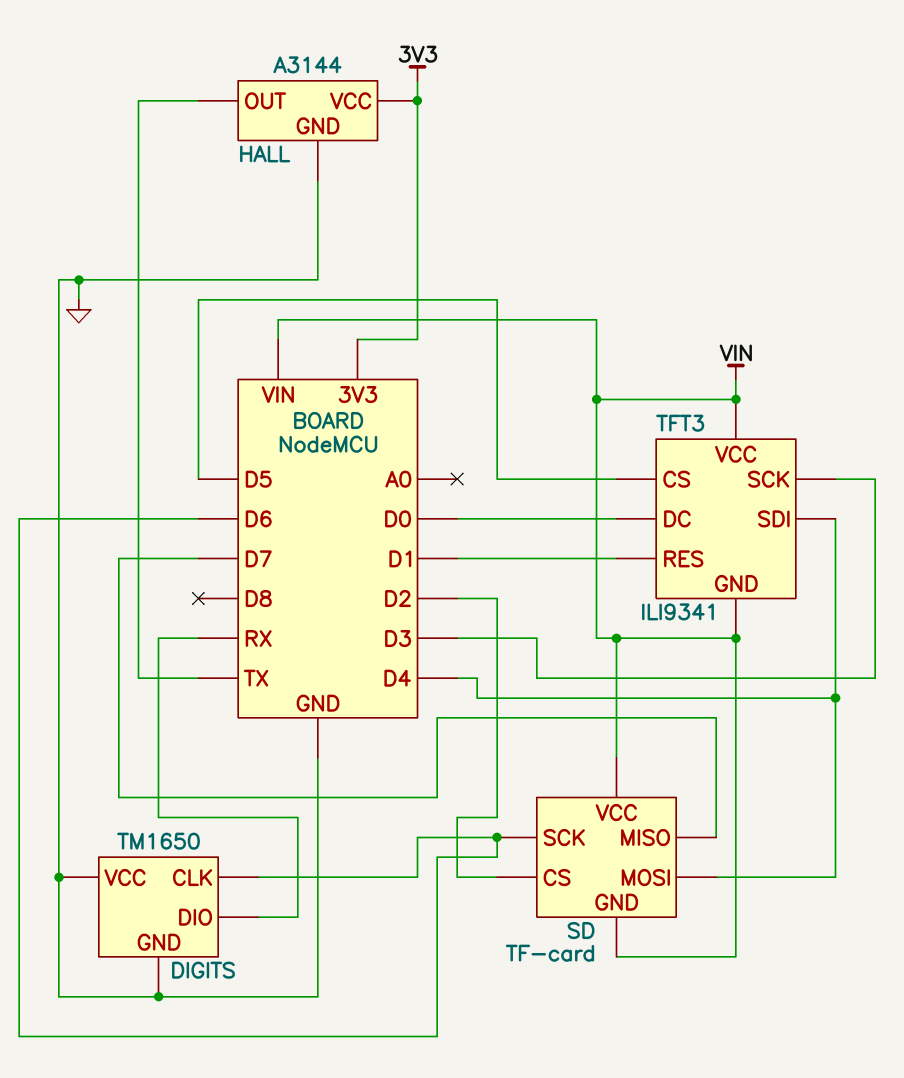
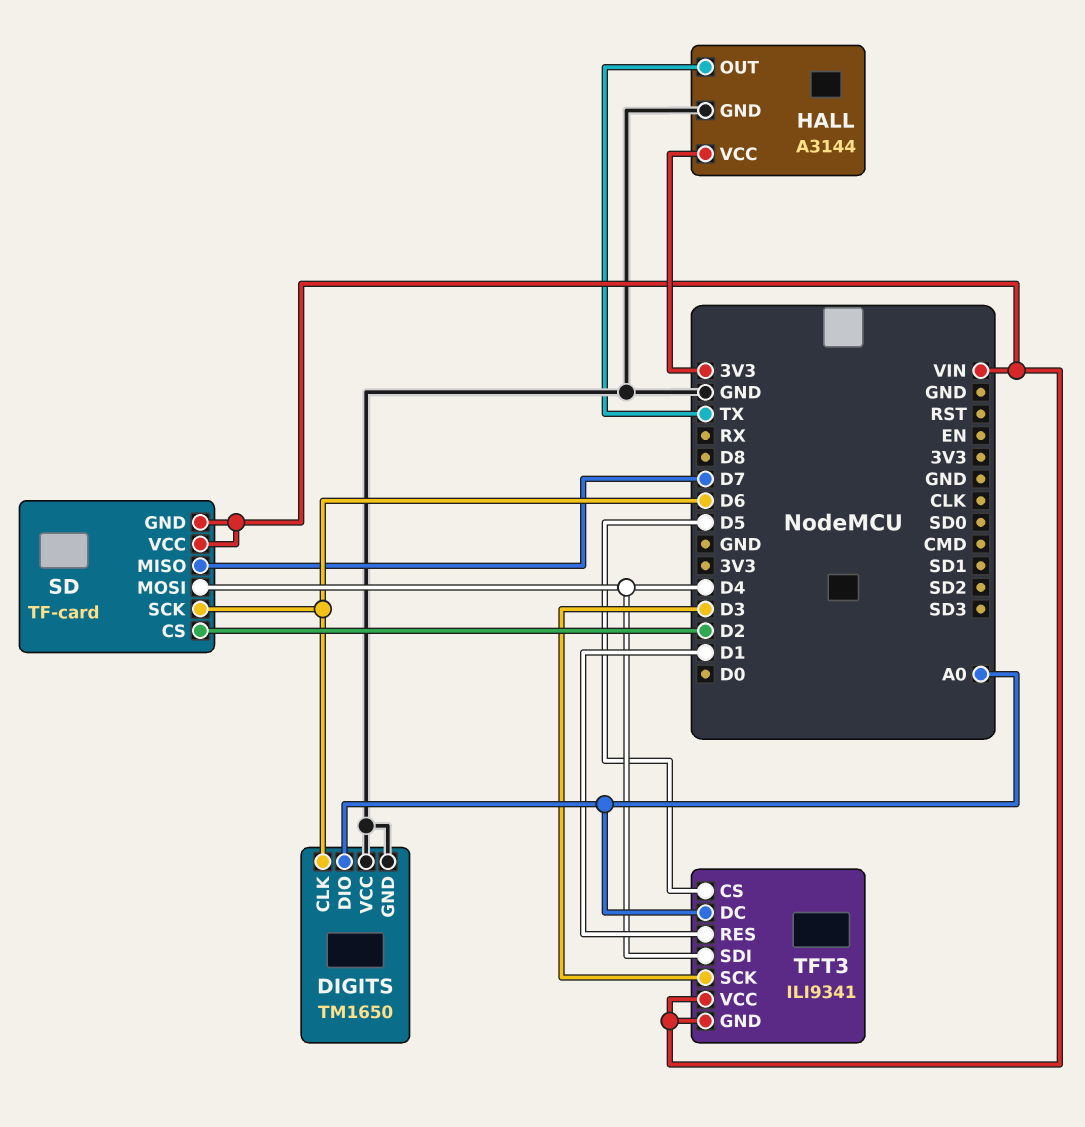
DIGITS pin DIO: RX -> A0
TFT3 pin DC: D0 -> A0

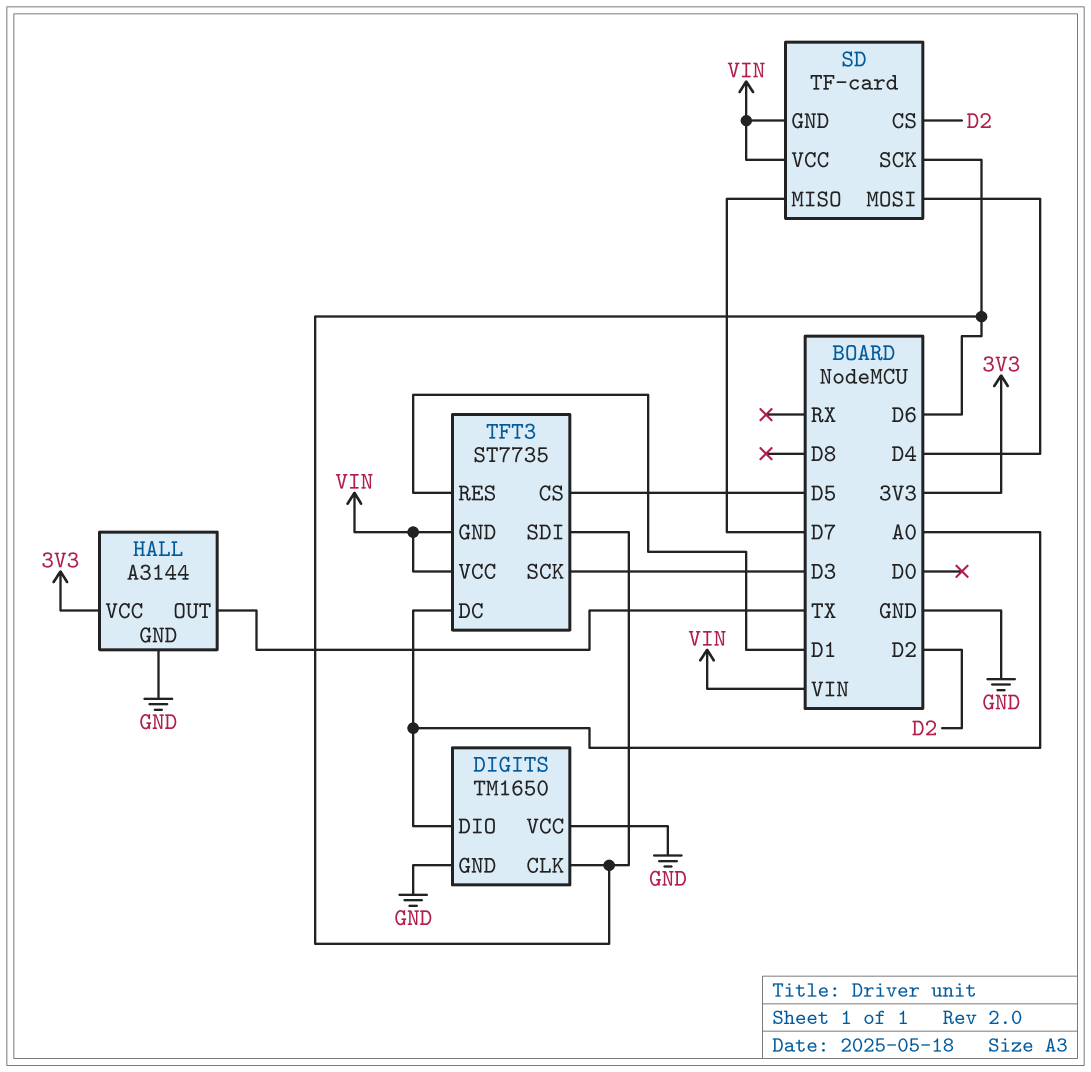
TFT3: ILI9341 -> ST7735
TFT3 pin SDI: D4 -> D6

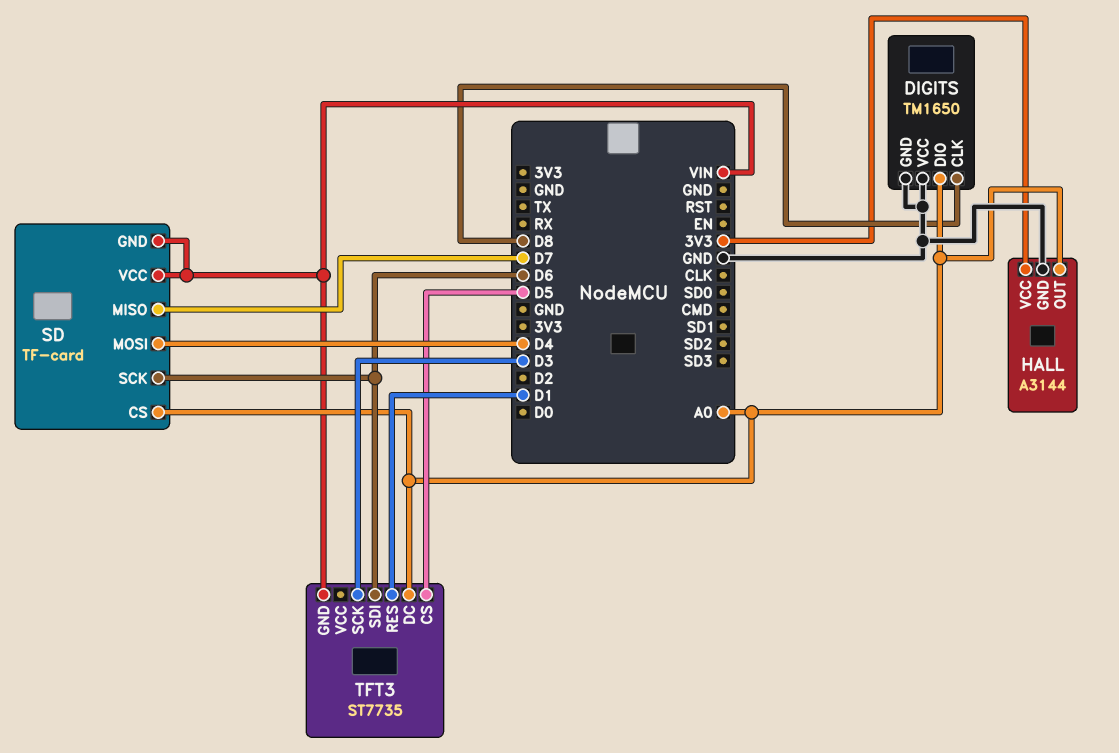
DIGITS pin CLK: D6 -> D8
HALL pin OUT: TX -> A0
SD pin CS: D2 -> A0
TFT3 pin VCC: VIN -> none

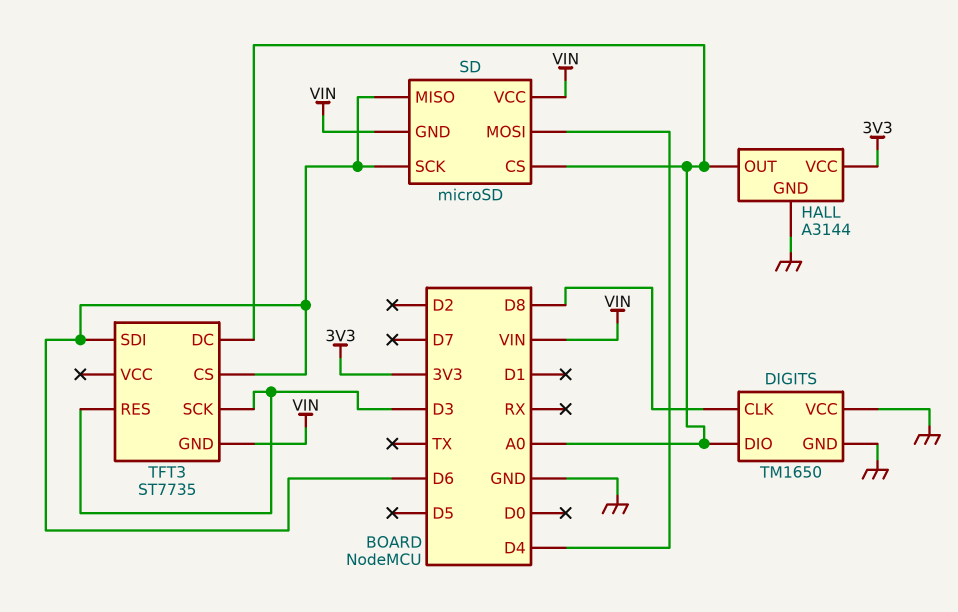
SD: TF-card -> microSD
SD pin MISO: D7 -> D6
TFT3 pin CS: D5 -> D6
TFT3 pin RES: D1 -> D3

